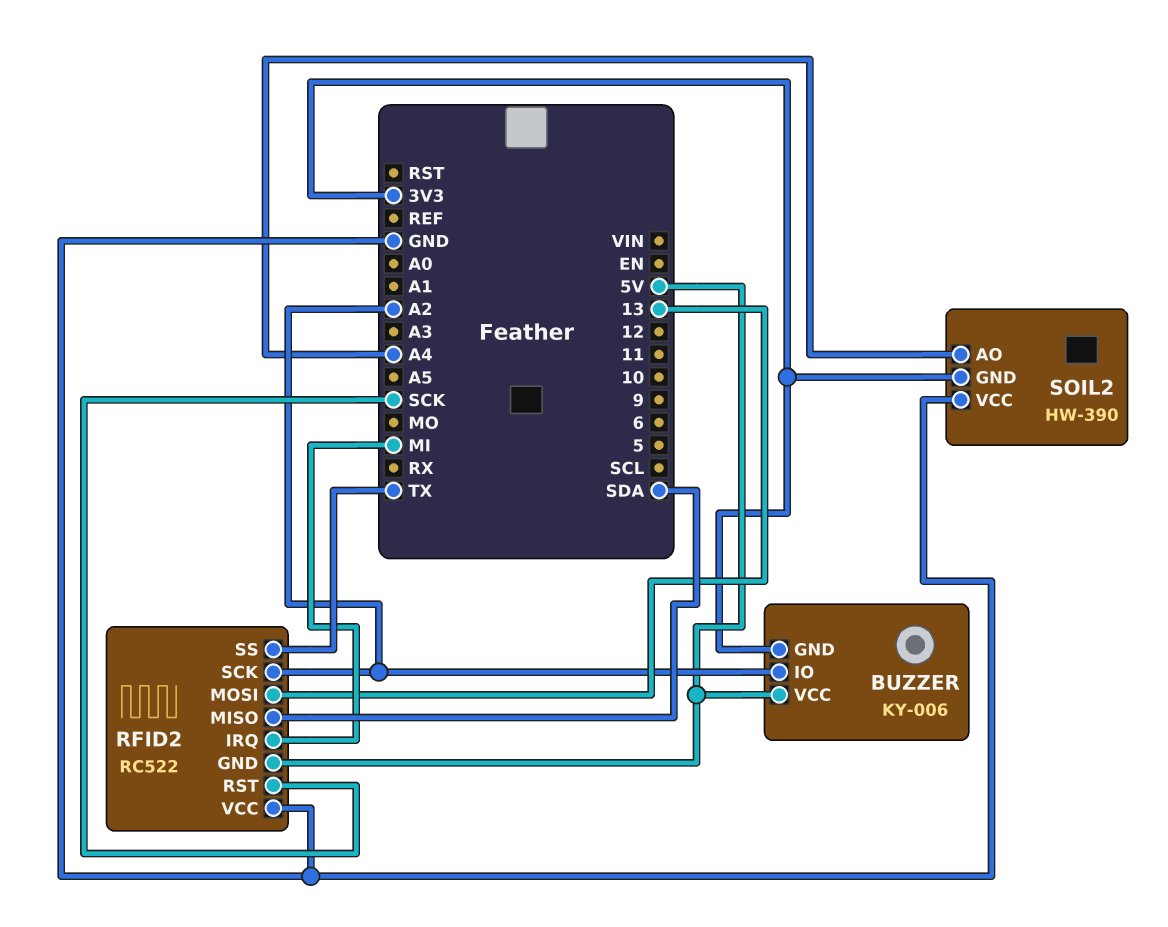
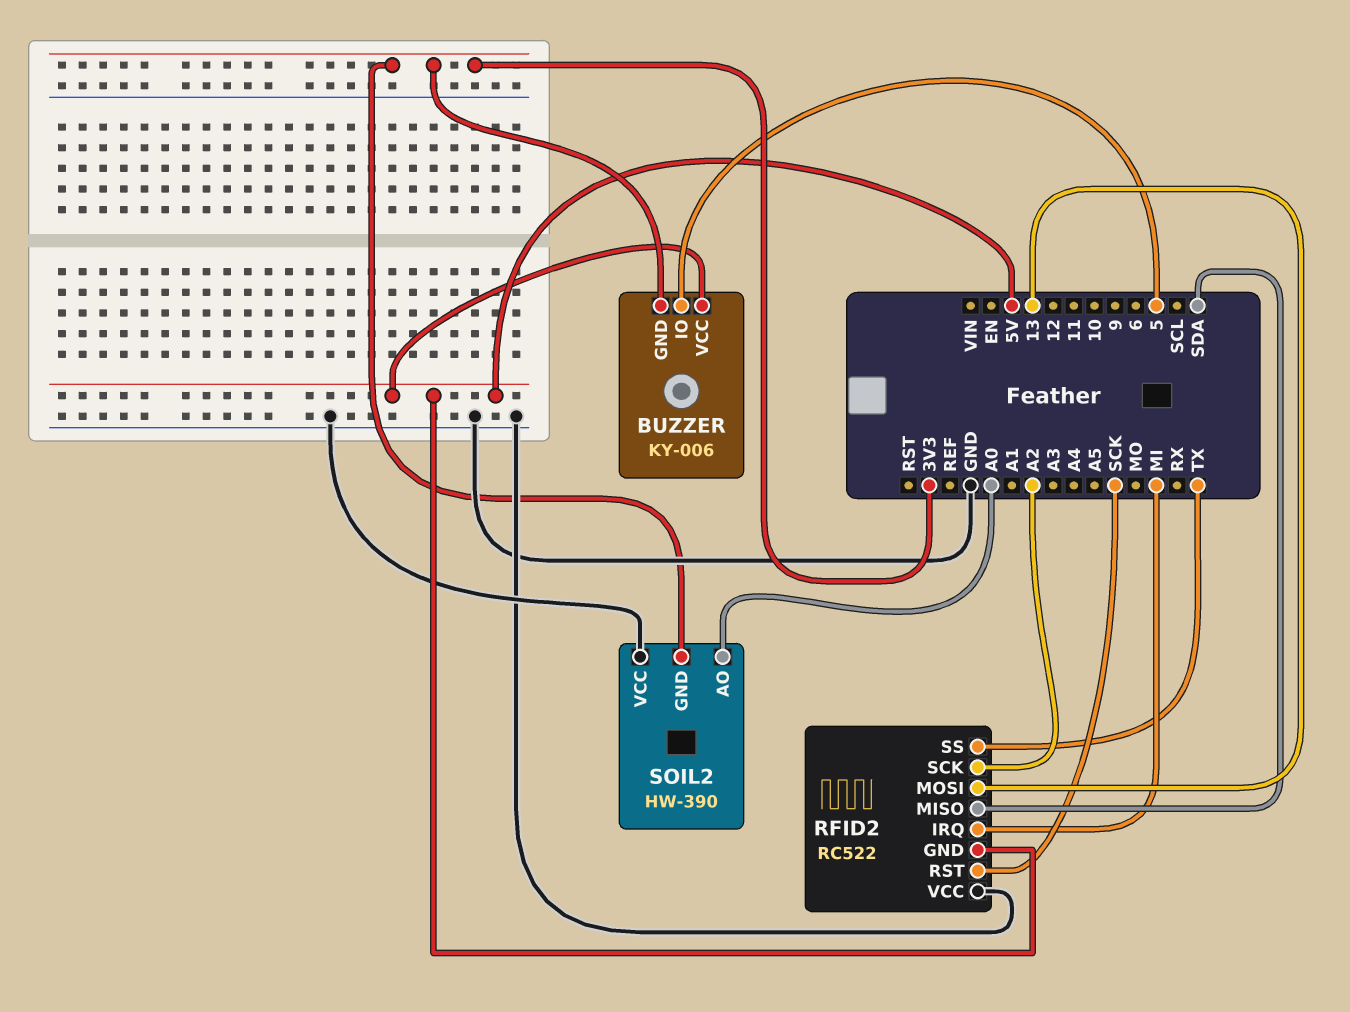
BUZZER pin IO: A2 -> 5
SOIL2 pin AO: A4 -> A0

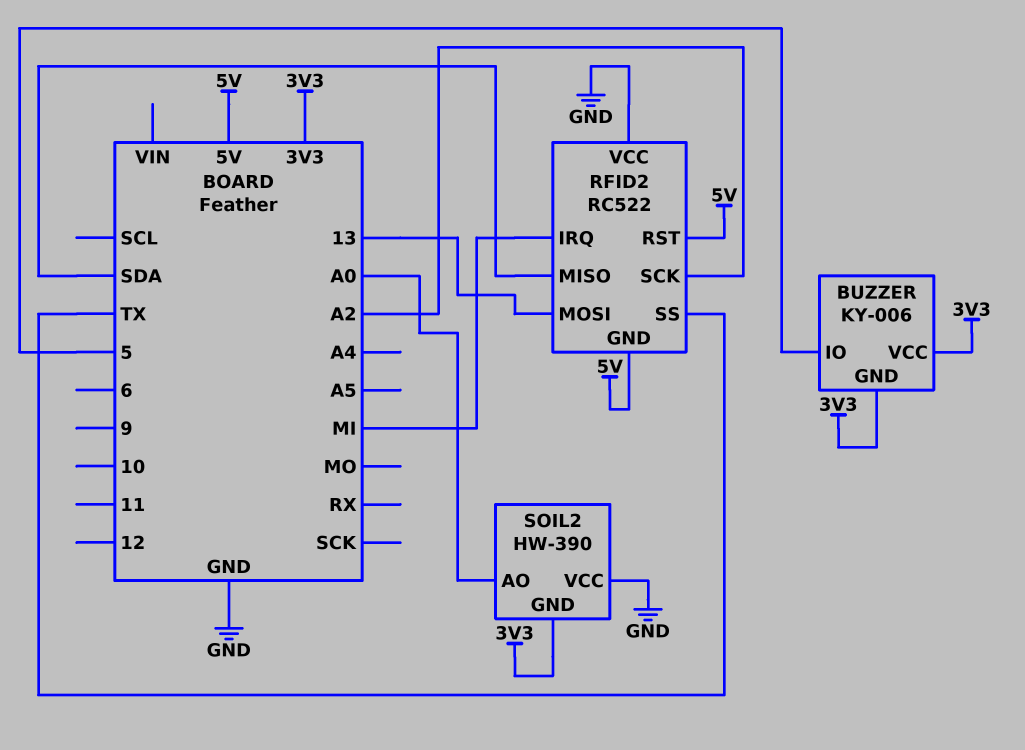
BUZZER pin VCC: 5V -> 3V3
RFID2 pin RST: SCK -> 5V

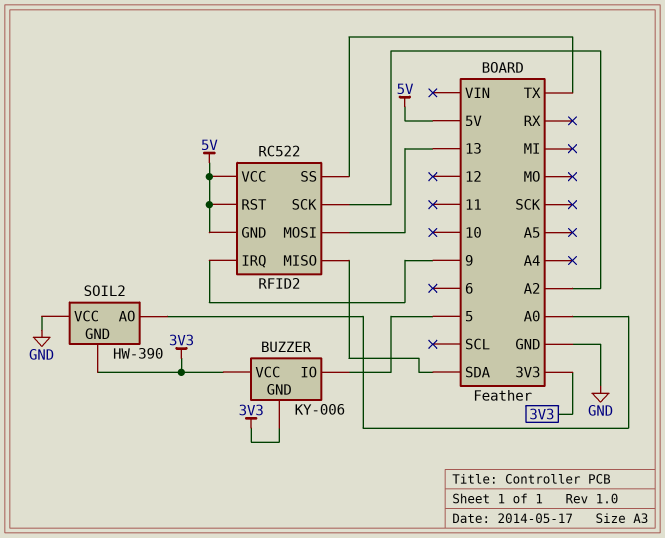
RFID2 pin IRQ: MI -> 9
RFID2 pin VCC: GND -> 5V

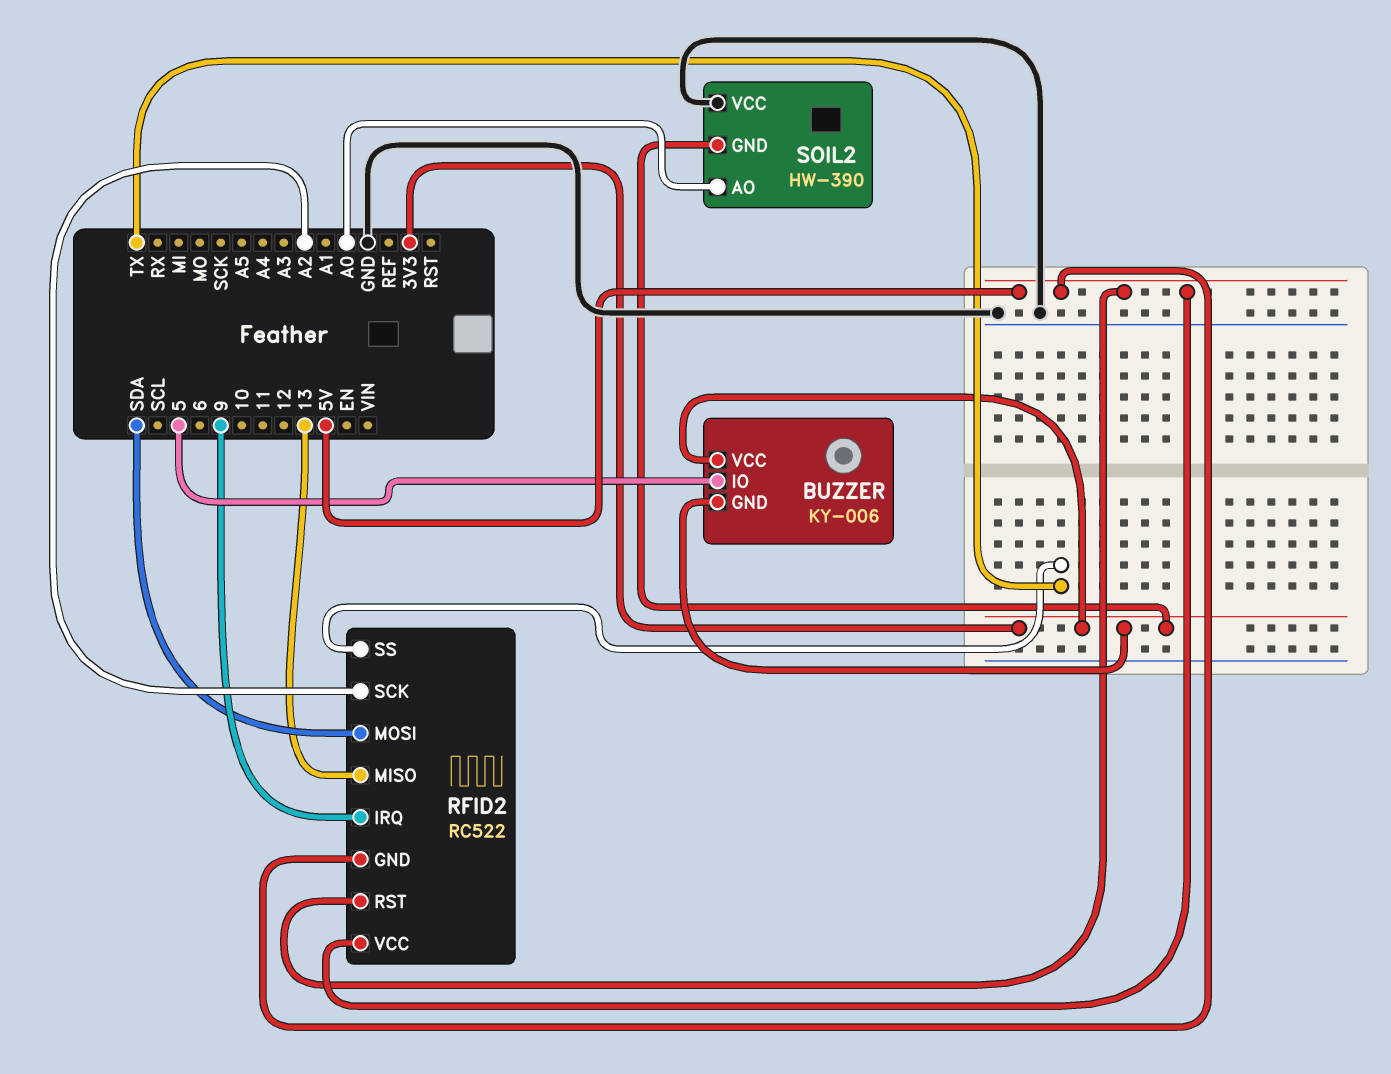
RFID2 pin MISO: SDA -> 13
RFID2 pin MOSI: 13 -> SDA

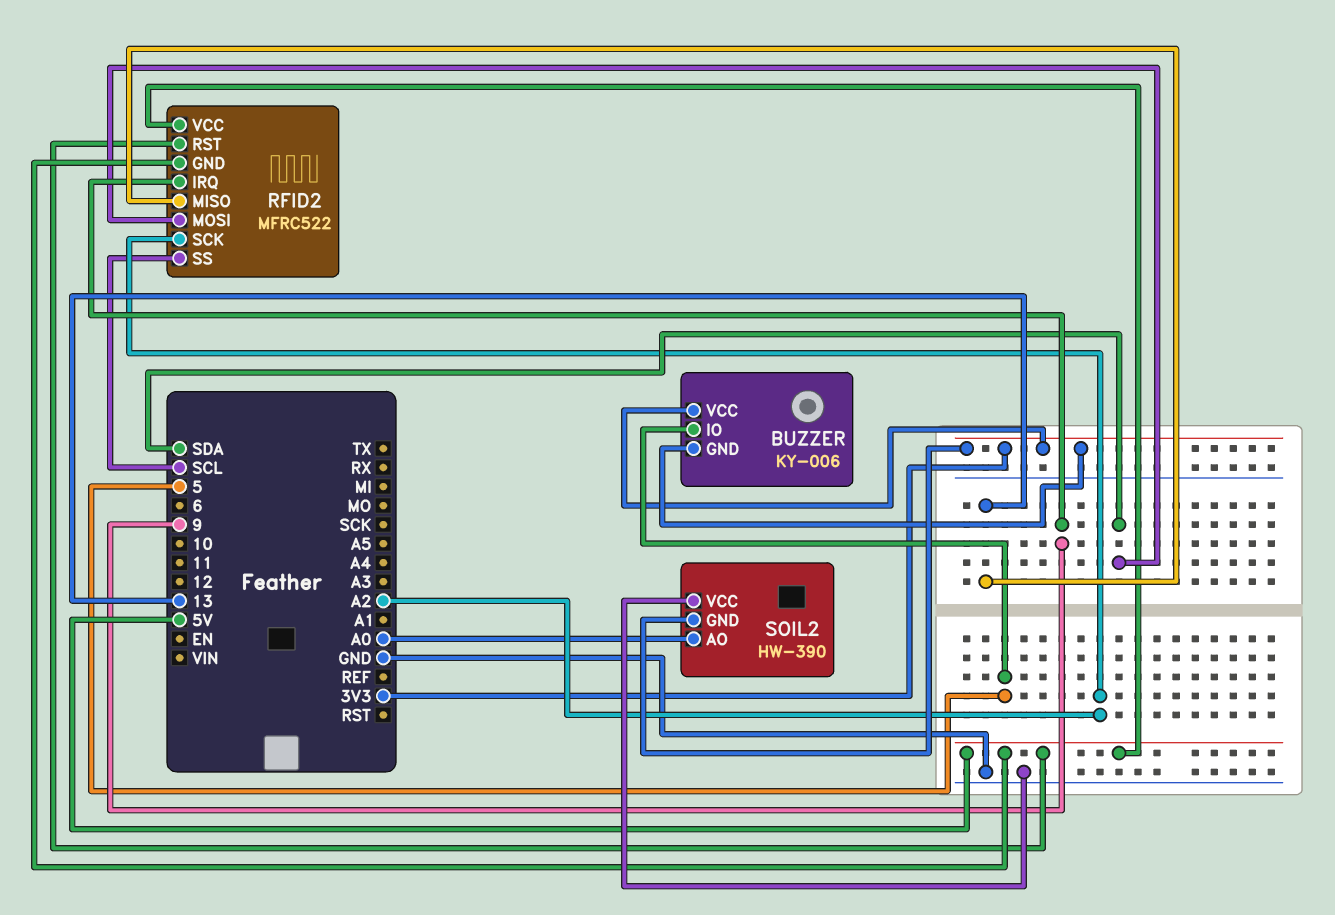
RFID2: RC522 -> MFRC522
RFID2 pin SS: TX -> SCL

